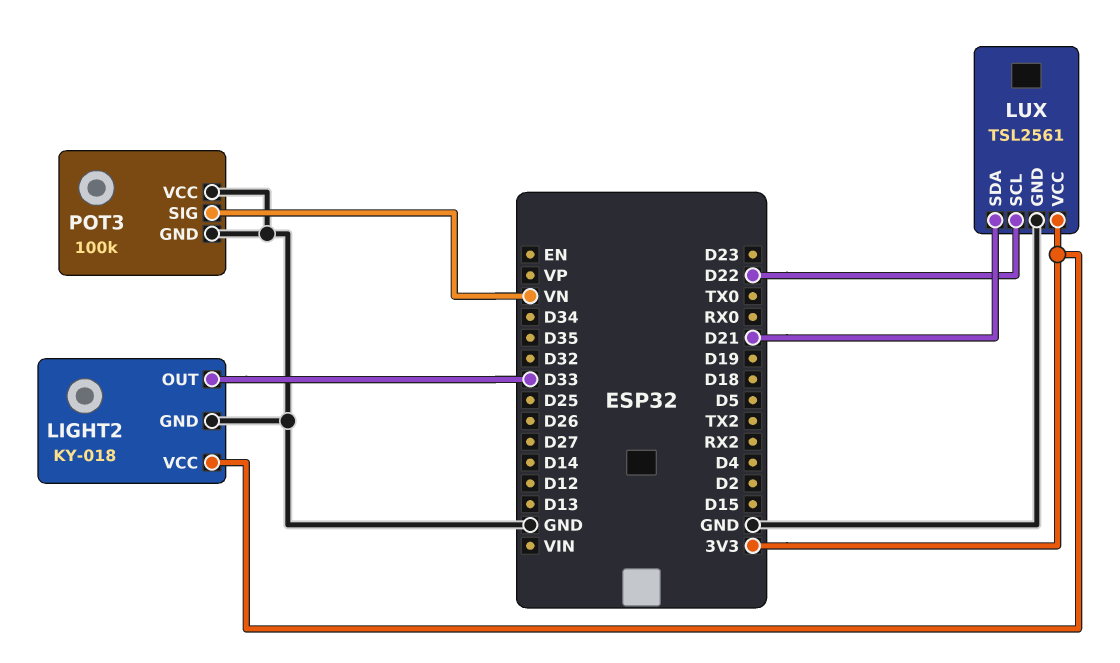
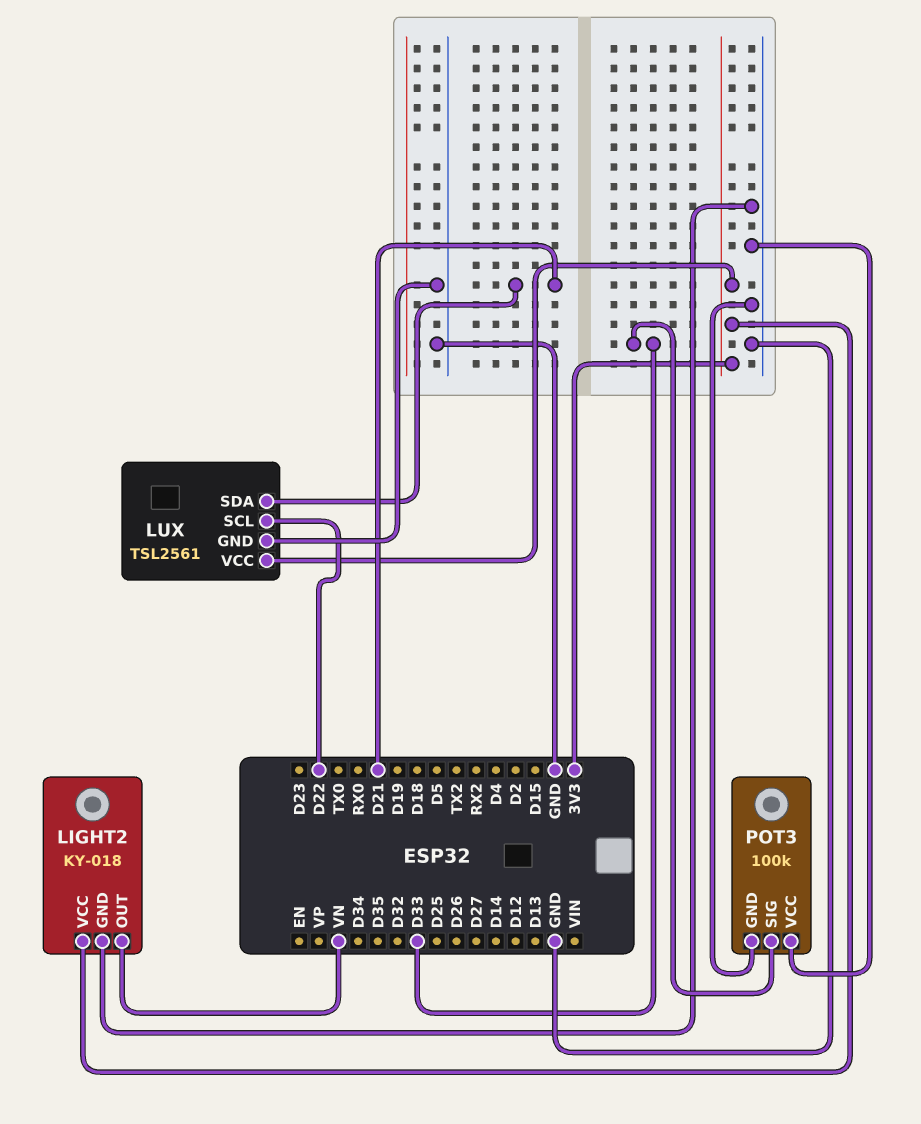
LIGHT2 pin OUT: D33 -> VN
POT3 pin SIG: VN -> D33

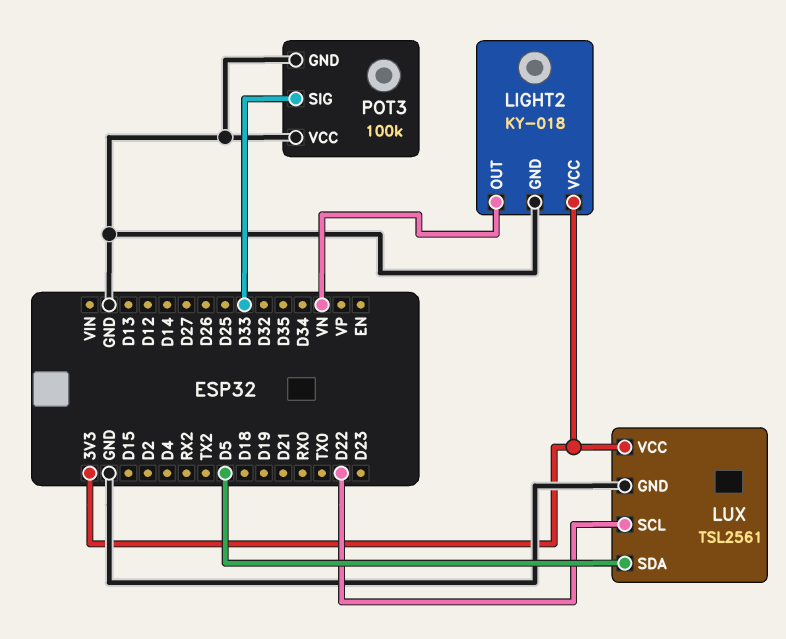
LUX pin SDA: D21 -> D5

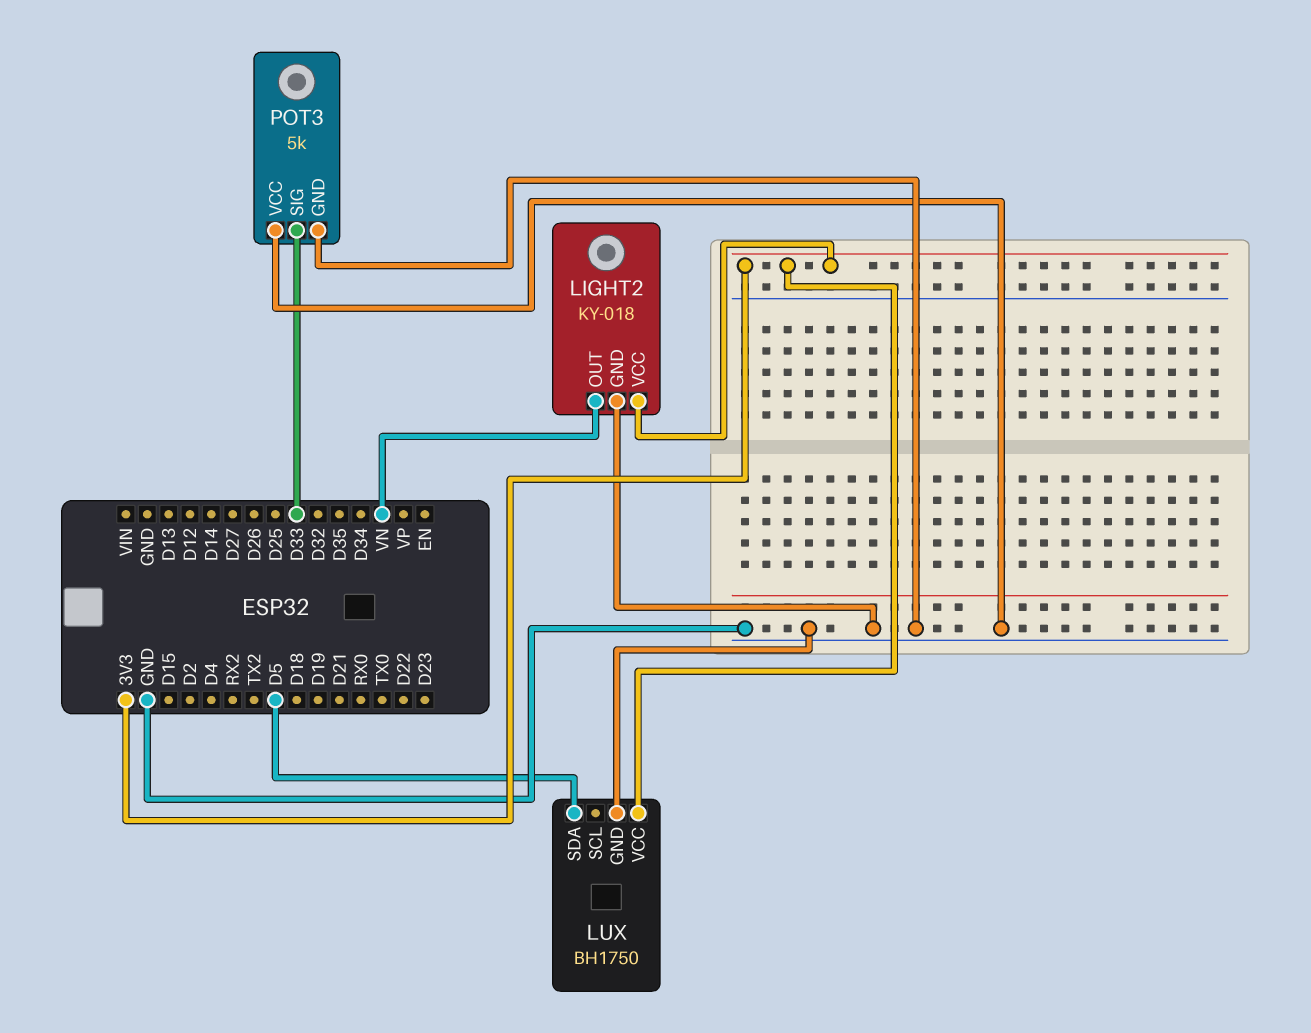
LUX: TSL2561 -> BH1750
LUX pin SCL: D22 -> none
POT3: 100k -> 5k

